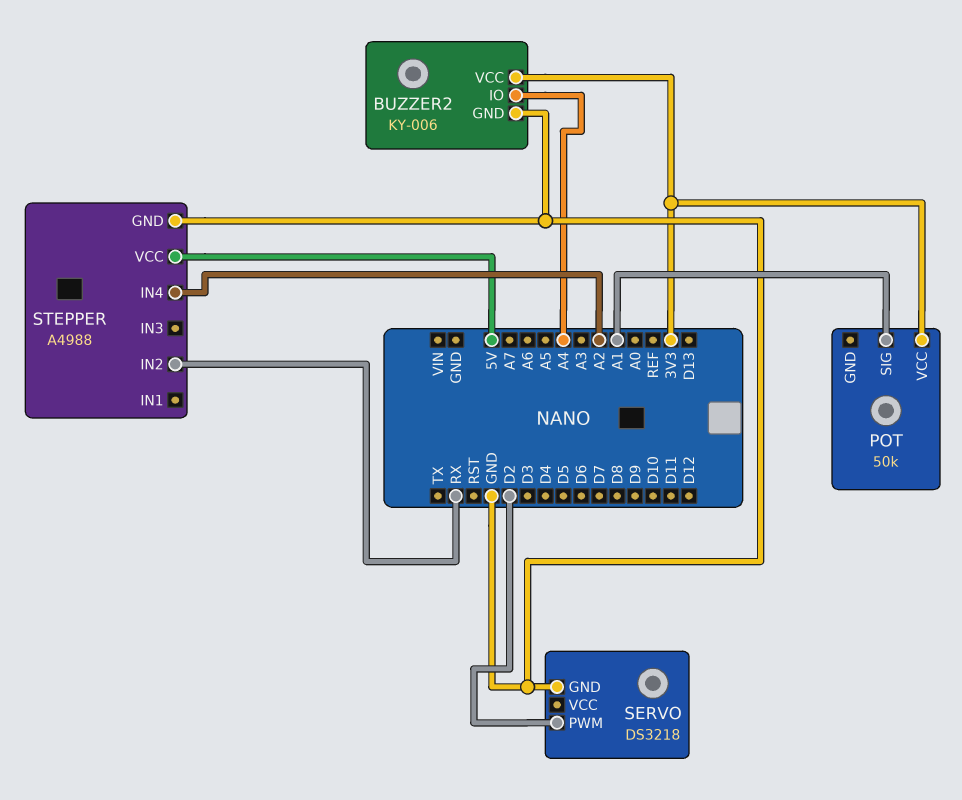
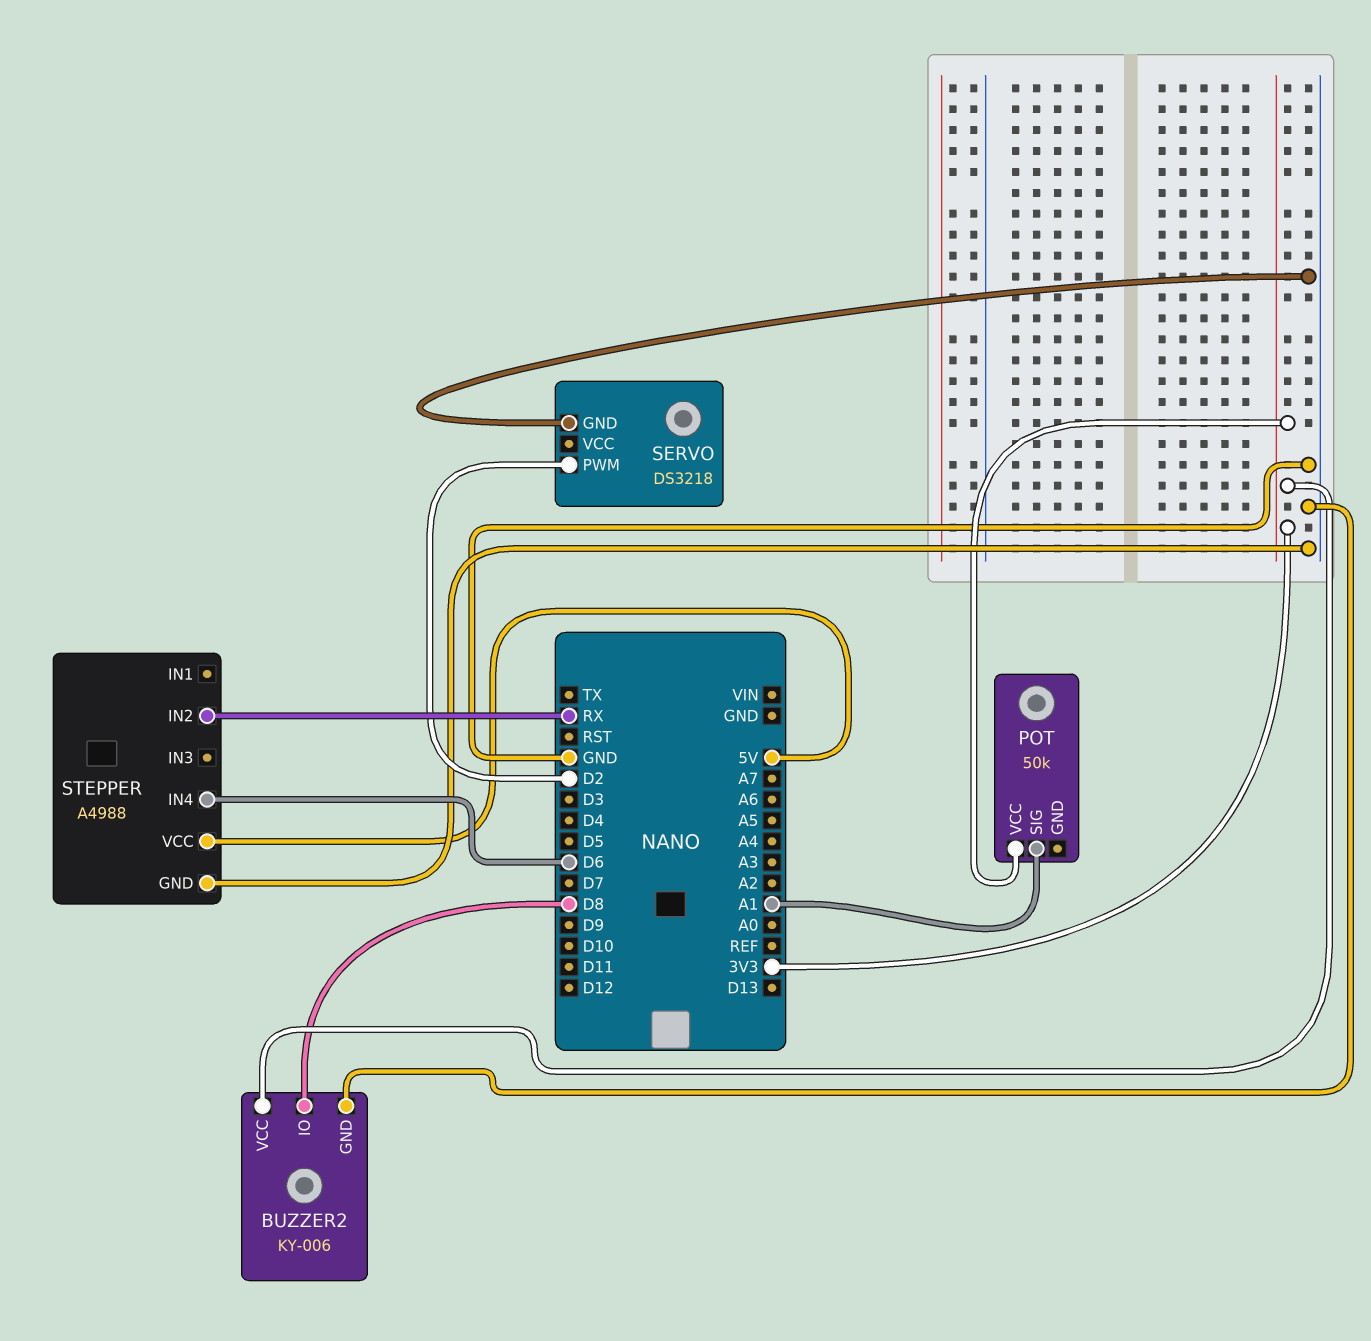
BUZZER2 pin IO: A4 -> D8
STEPPER pin IN4: A2 -> D6

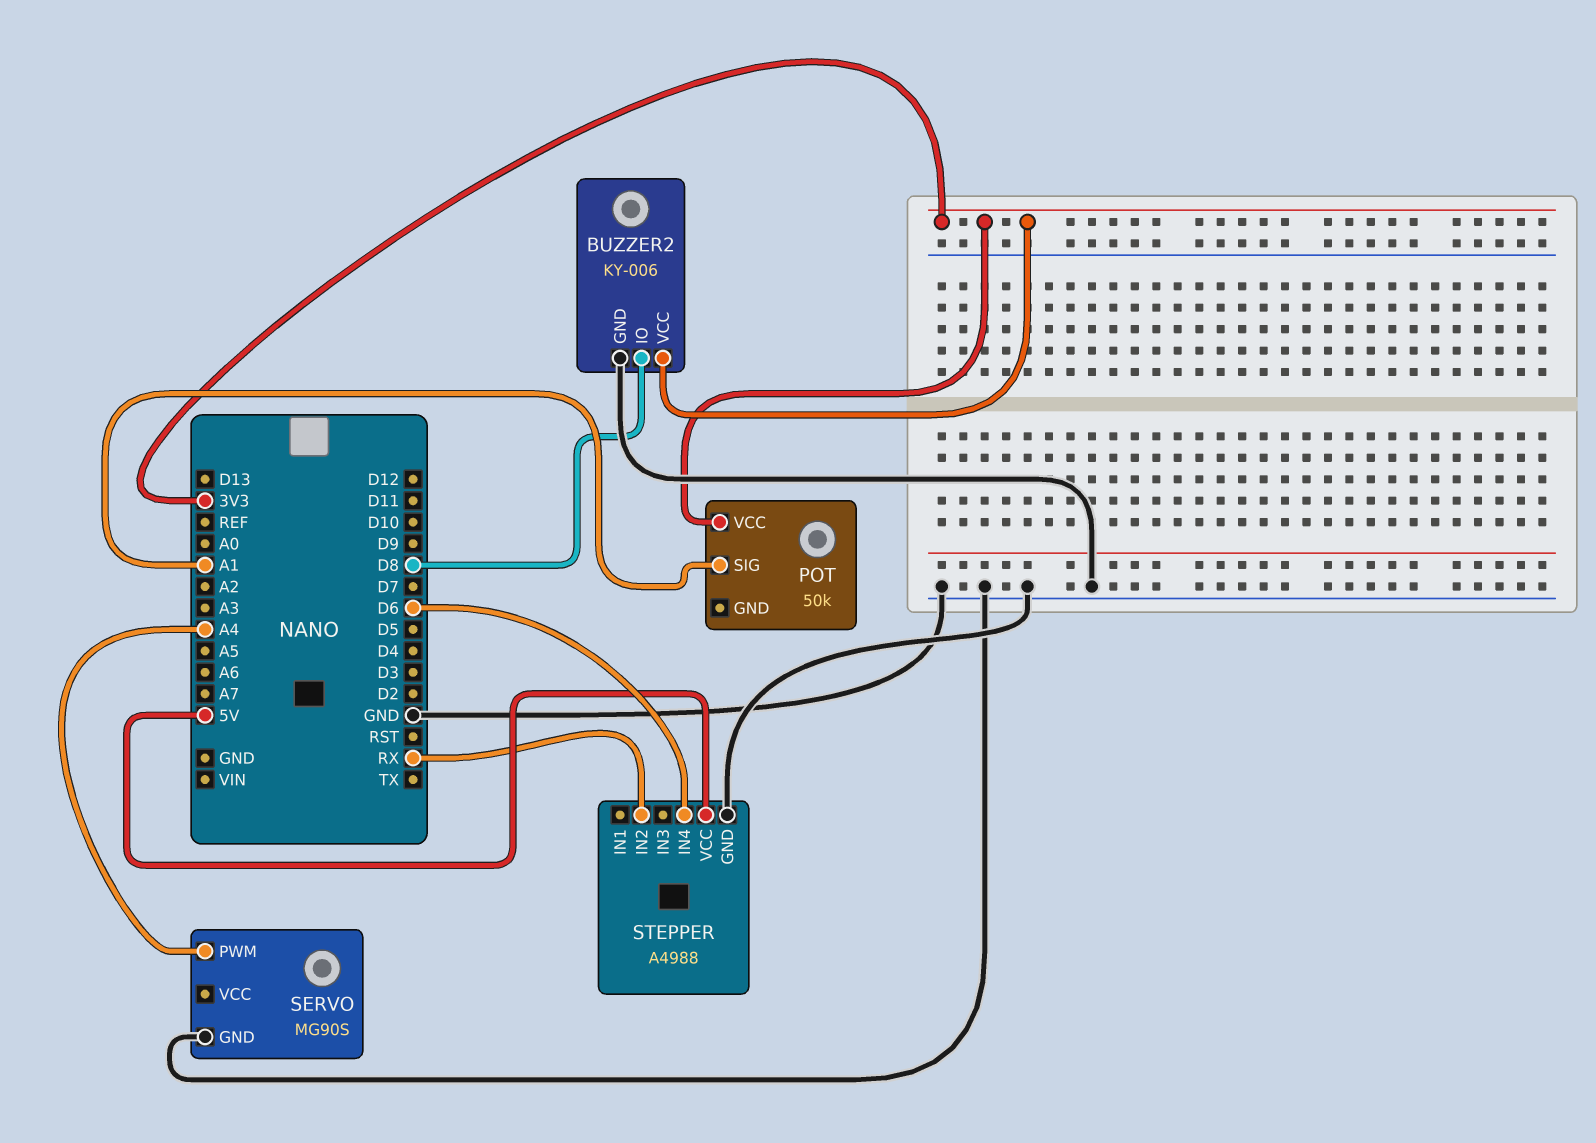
SERVO: DS3218 -> MG90S
SERVO pin PWM: D2 -> A4

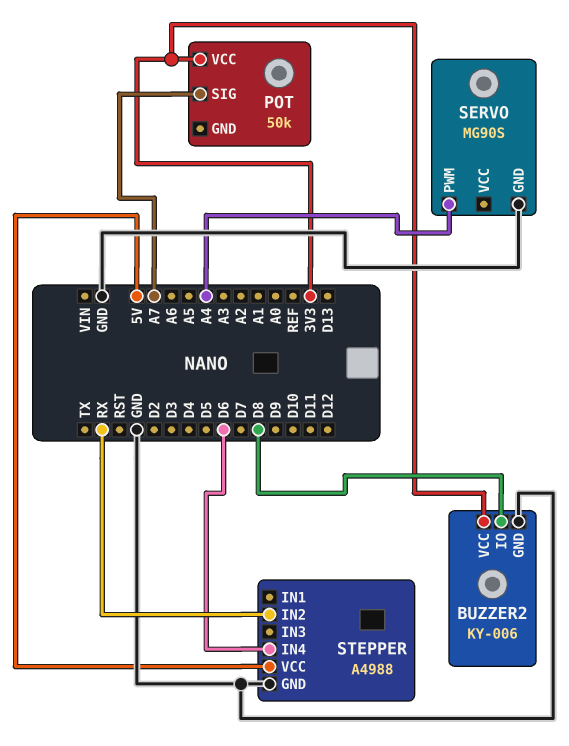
POT pin SIG: A1 -> A7

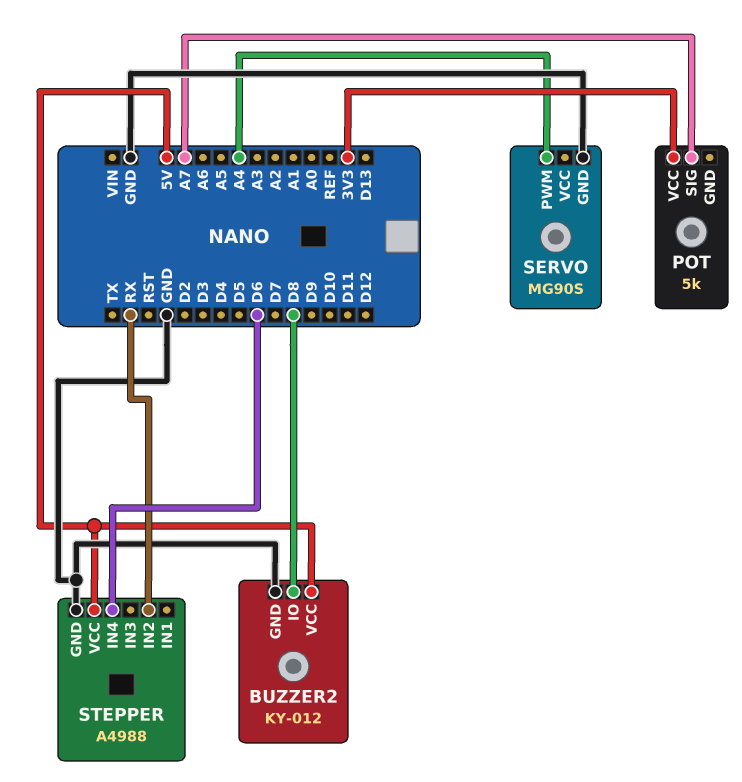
BUZZER2: KY-006 -> KY-012
BUZZER2 pin VCC: 3V3 -> 5V
POT: 50k -> 5k

